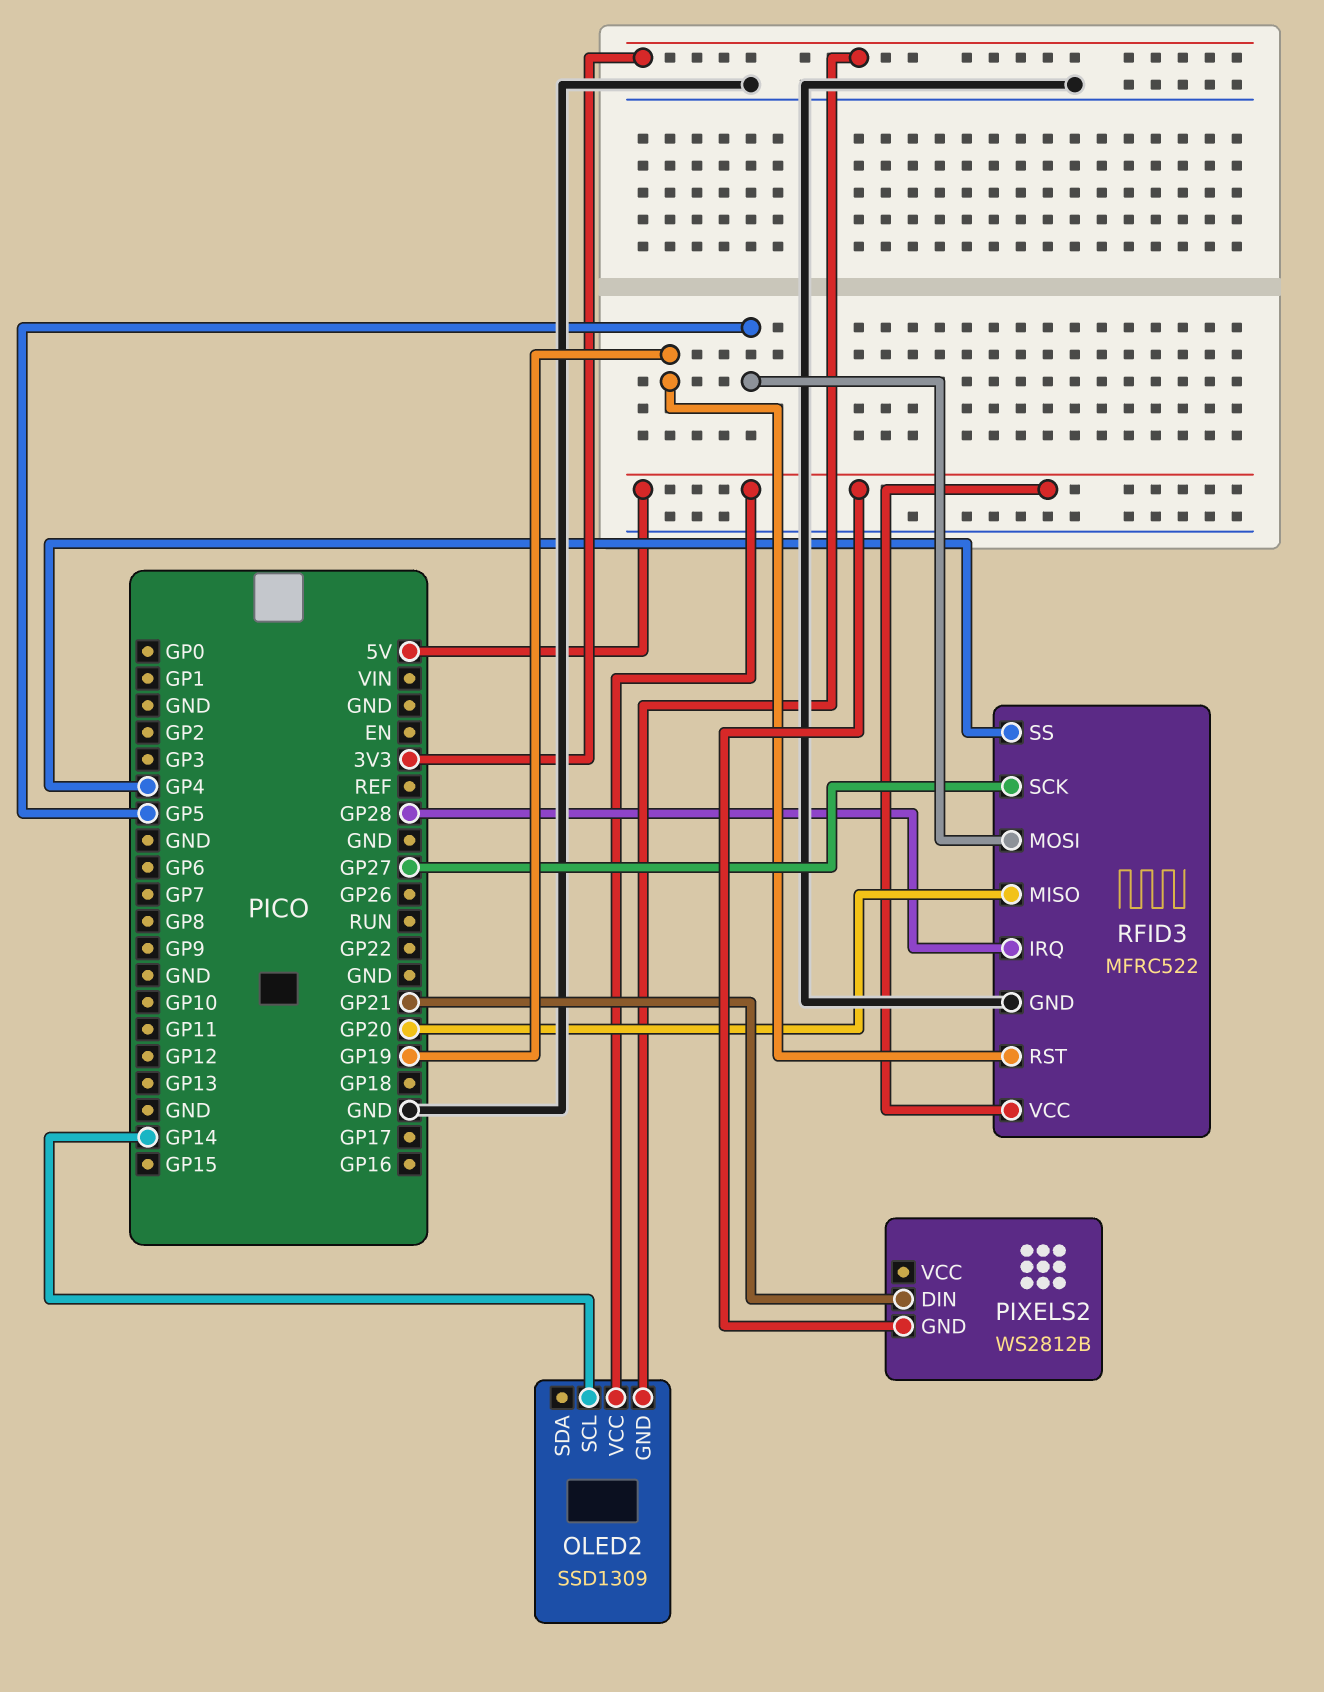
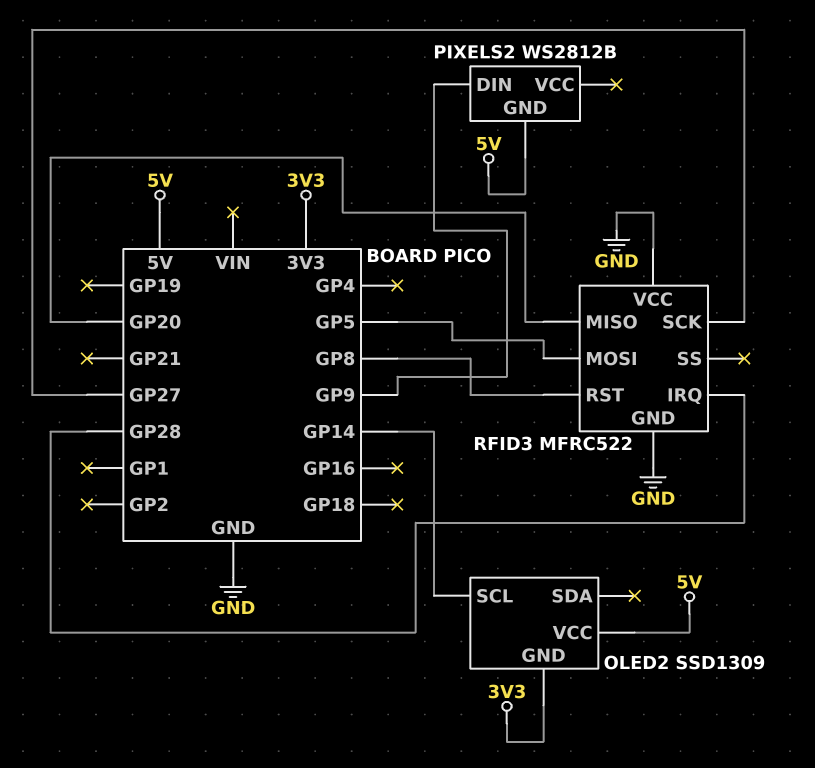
PIXELS2 pin DIN: GP21 -> GP9
RFID3 pin RST: GP19 -> GP8
RFID3 pin SS: GP4 -> none
RFID3 pin VCC: 5V -> GND

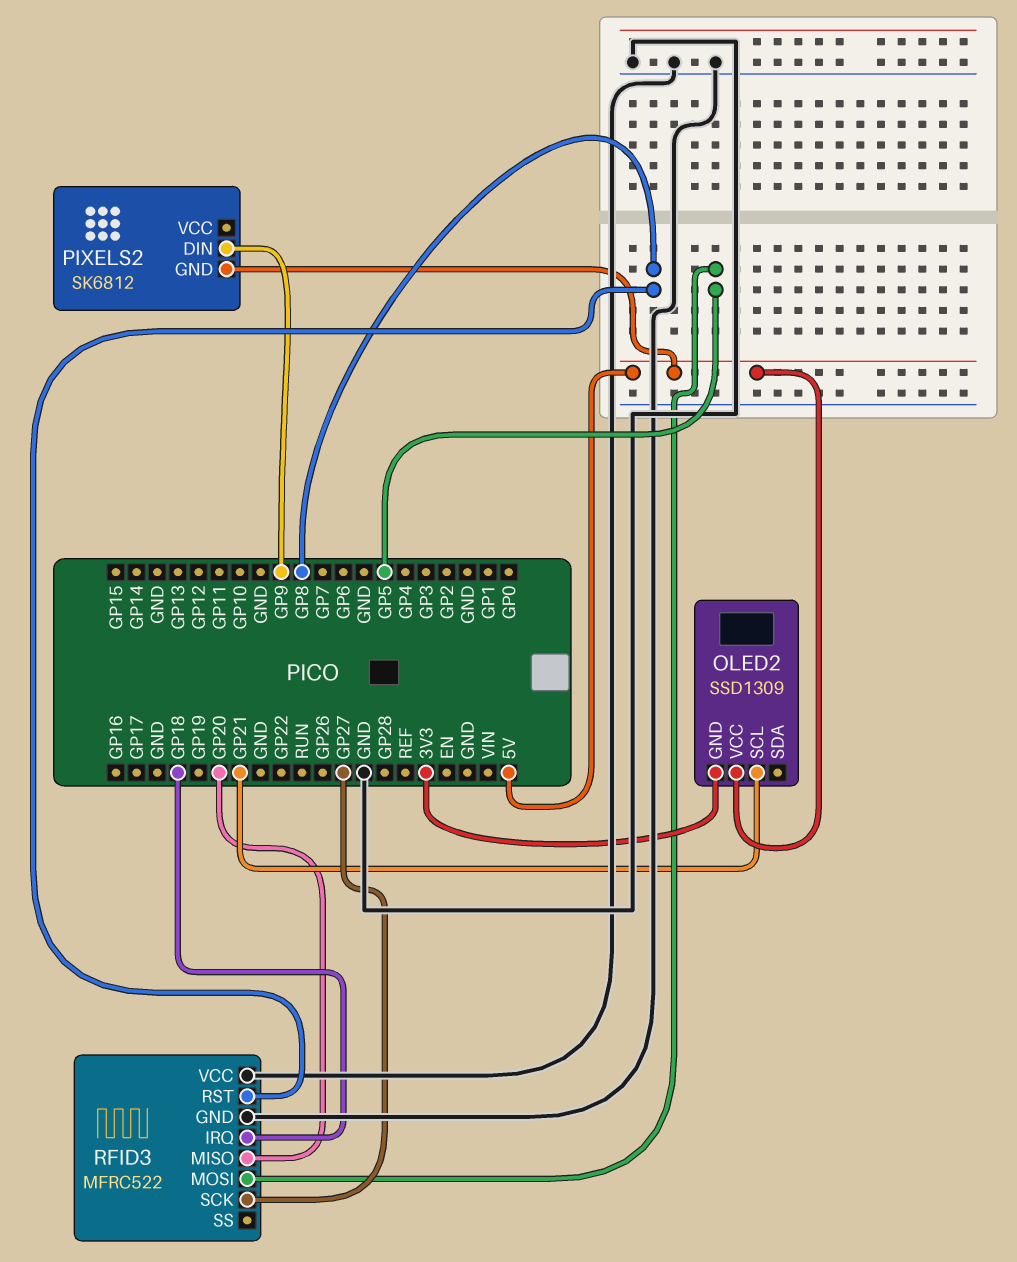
OLED2 pin SCL: GP14 -> GP21
PIXELS2: WS2812B -> SK6812
RFID3 pin IRQ: GP28 -> GP18

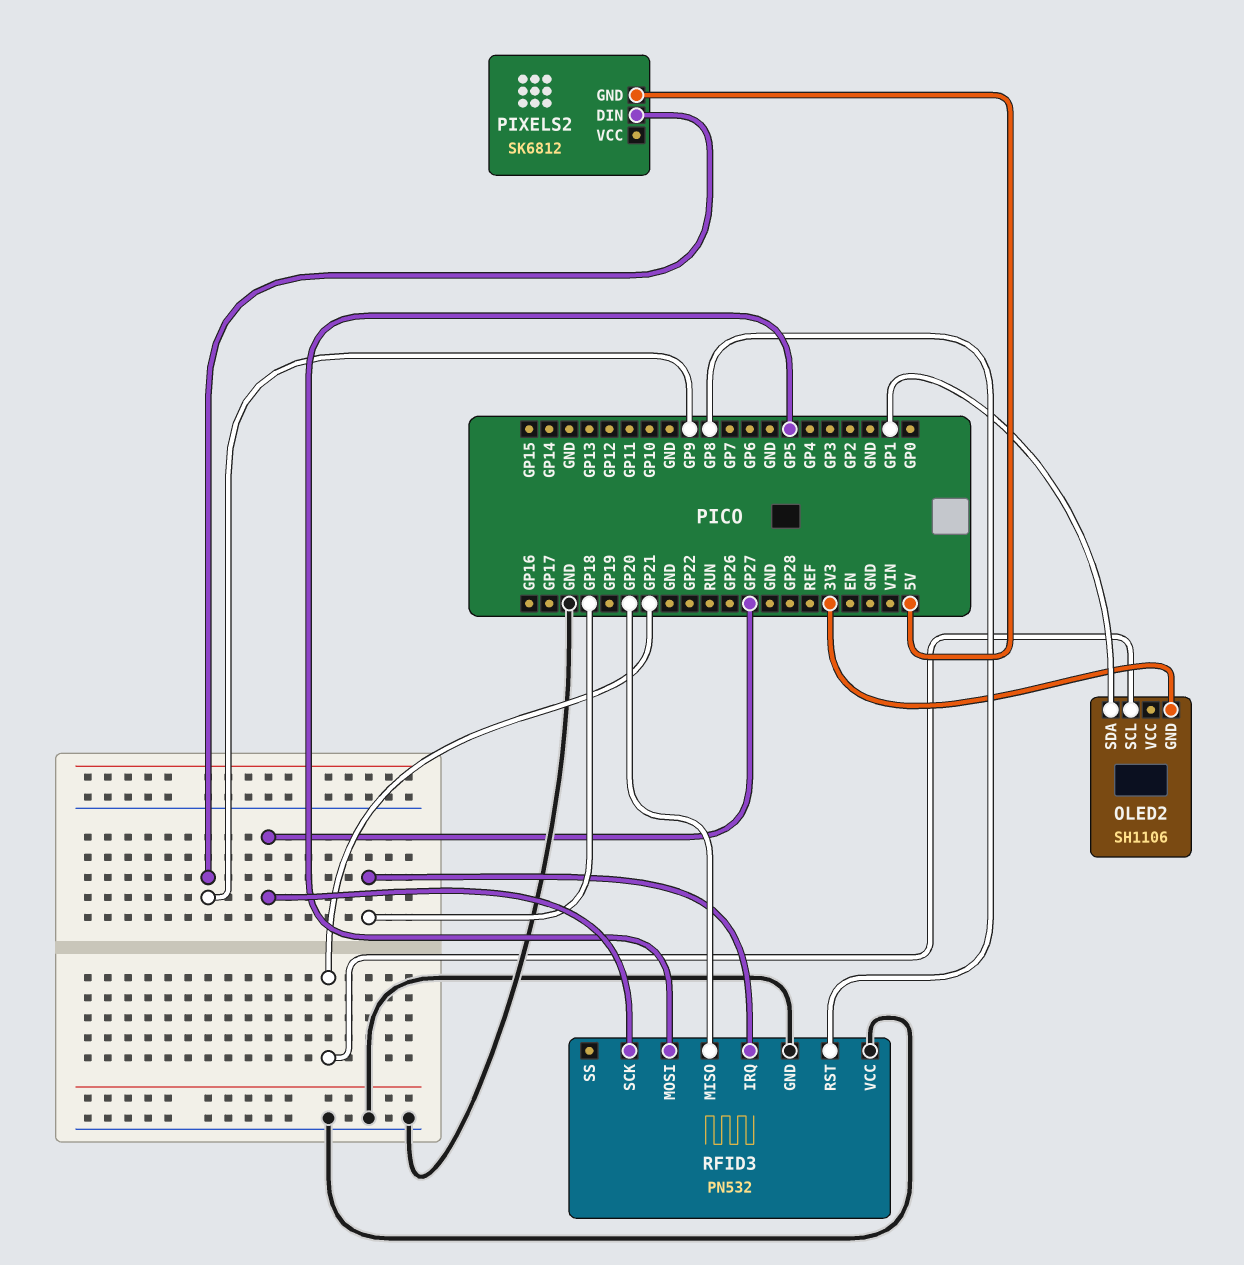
OLED2: SSD1309 -> SH1106
OLED2 pin SDA: none -> GP1
OLED2 pin VCC: 5V -> none
RFID3: MFRC522 -> PN532

